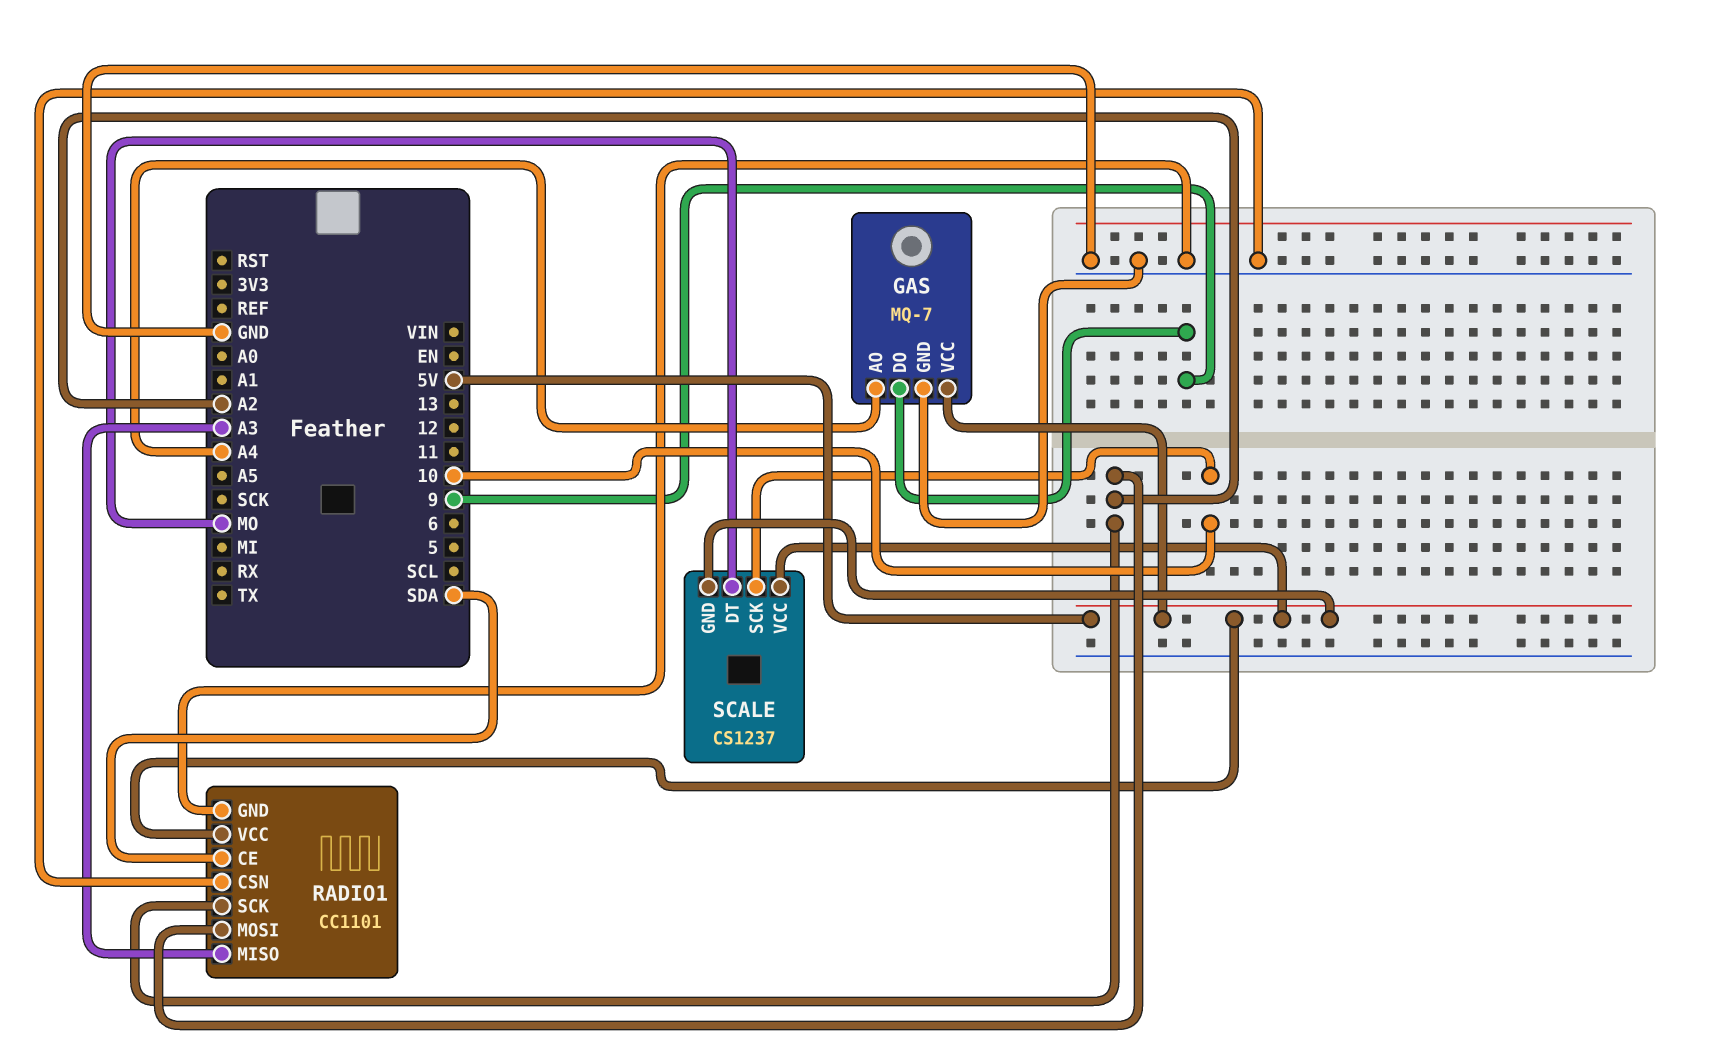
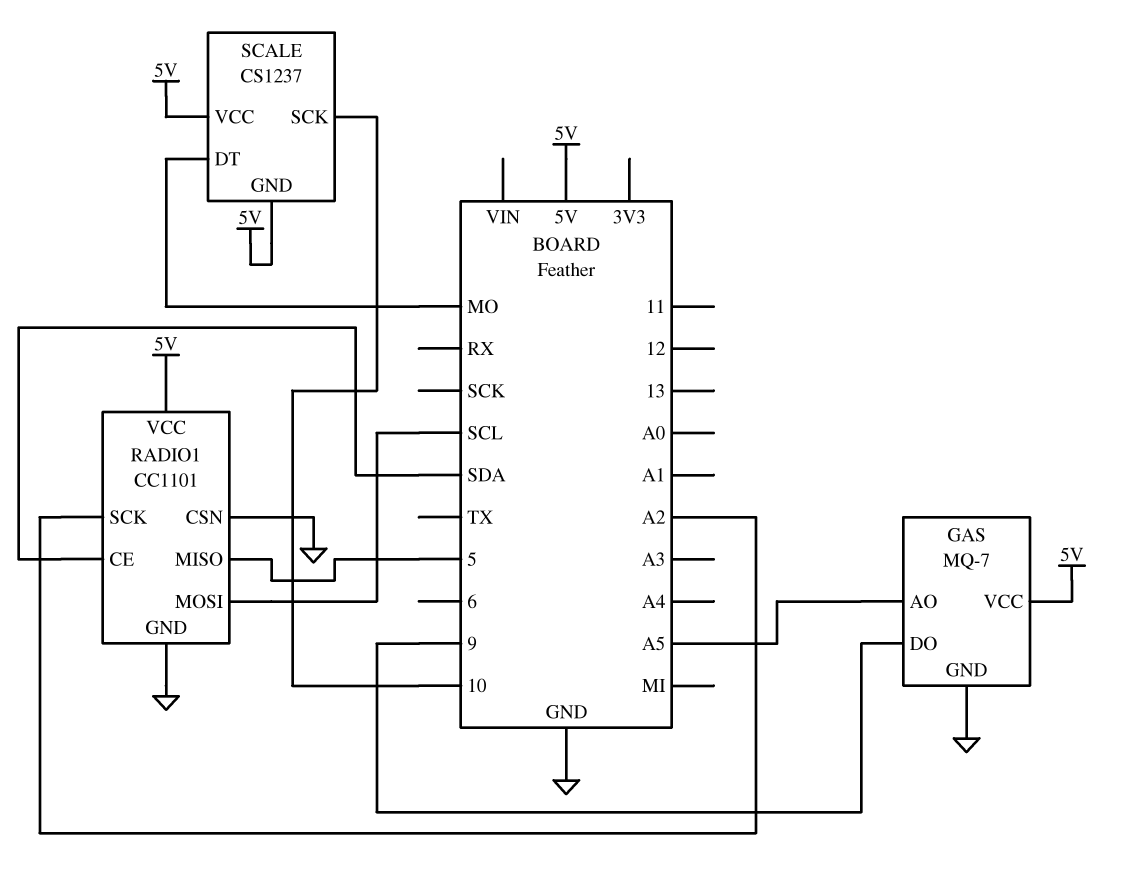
GAS pin AO: A4 -> A5
RADIO1 pin MISO: A3 -> 5
RADIO1 pin MOSI: A2 -> SCL

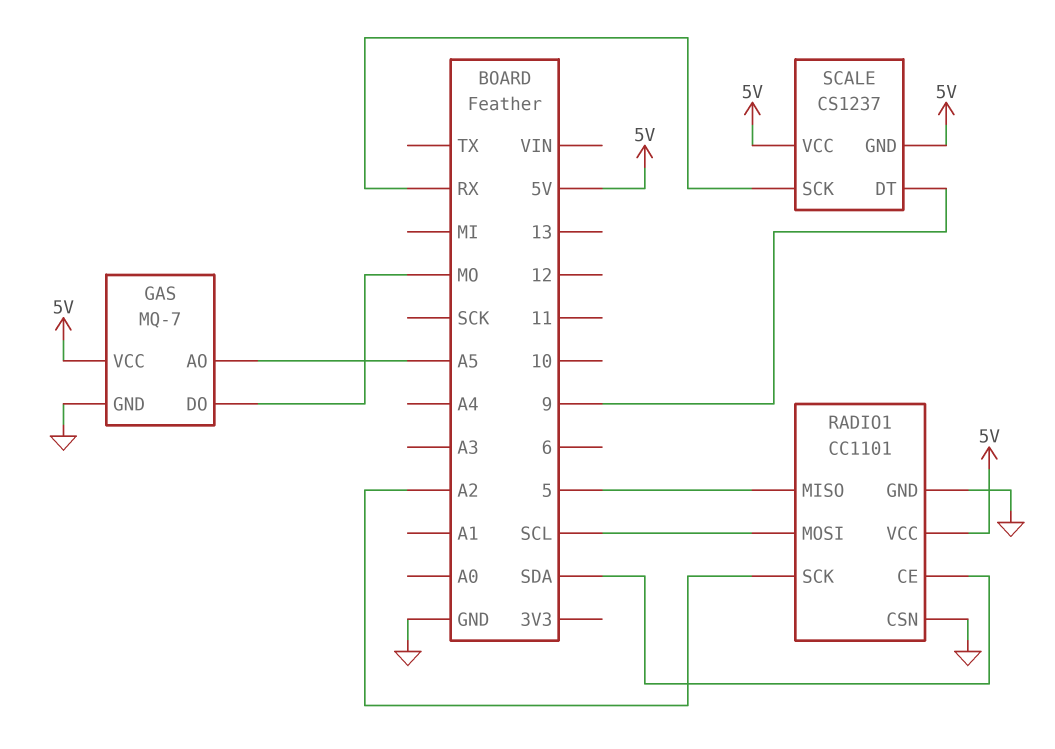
GAS pin DO: 9 -> MO
SCALE pin DT: MO -> 9
SCALE pin SCK: 10 -> RX

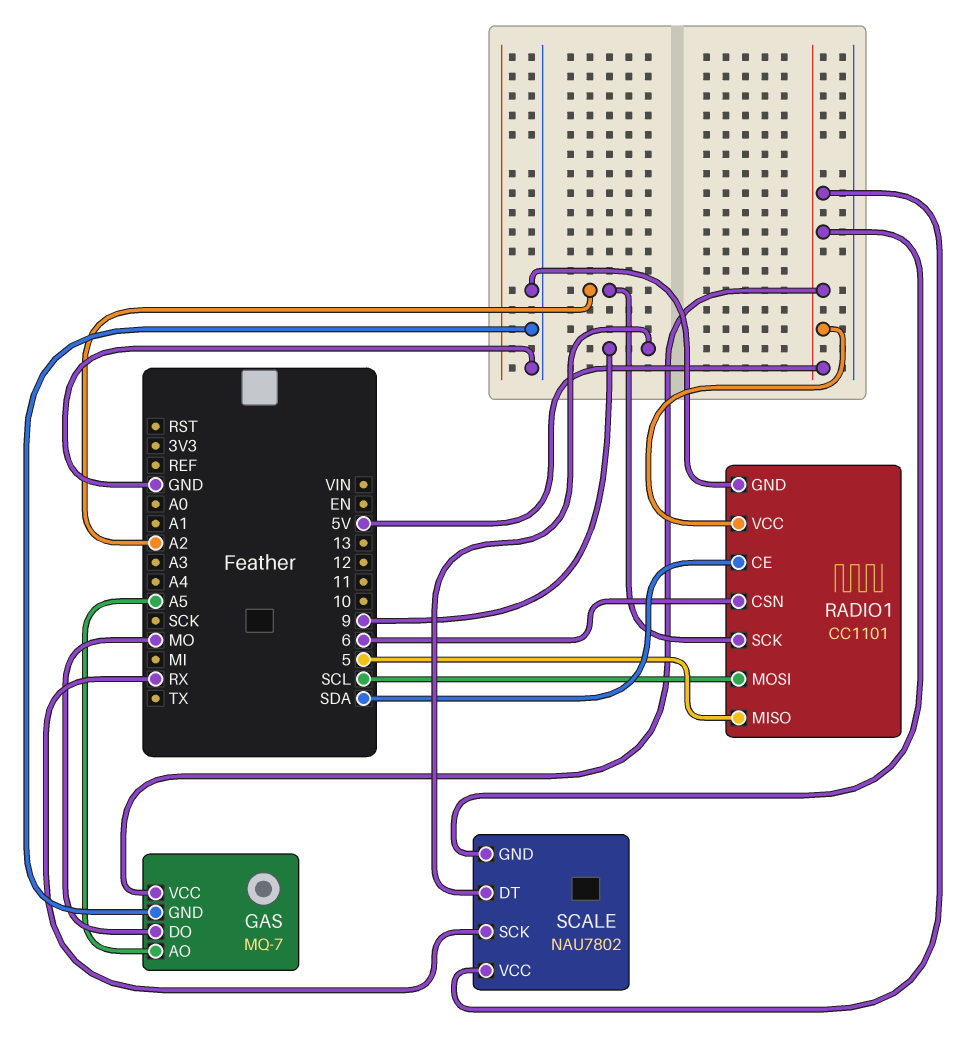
RADIO1 pin CSN: GND -> 6
SCALE: CS1237 -> NAU7802

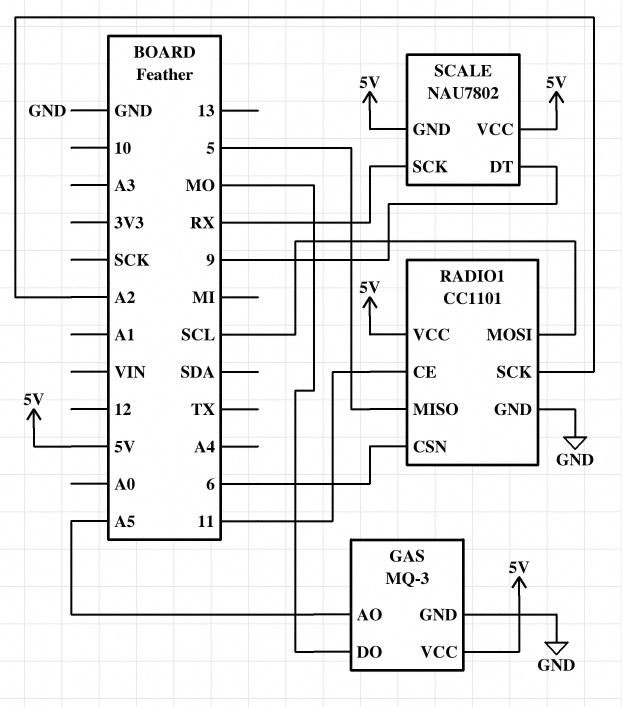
GAS: MQ-7 -> MQ-3
RADIO1 pin CE: SDA -> 11

